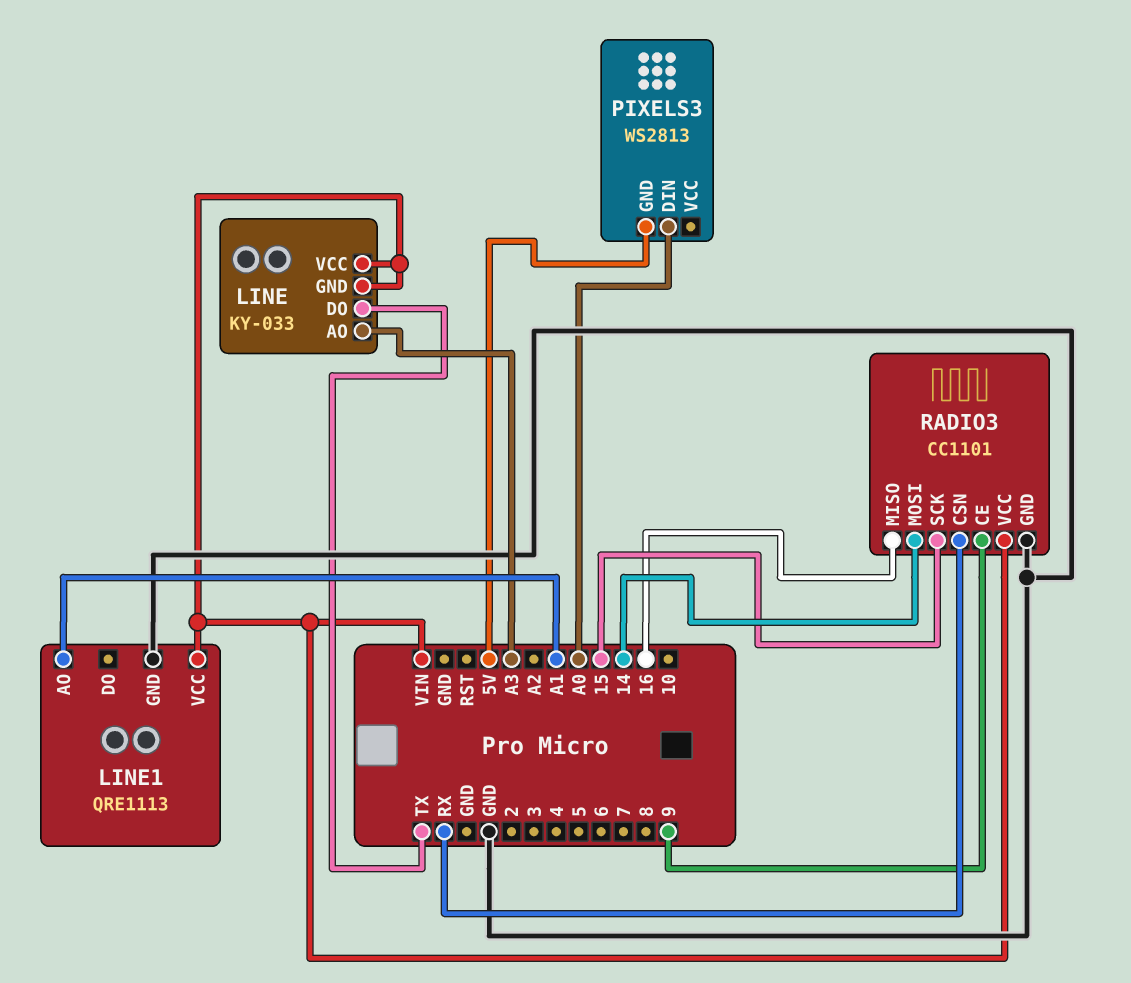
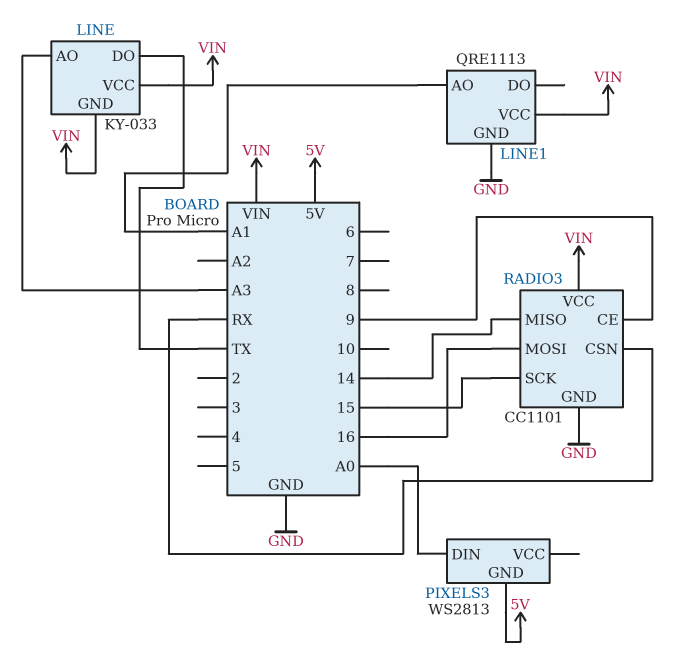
RADIO3 pin MISO: 16 -> 14
RADIO3 pin MOSI: 14 -> 16

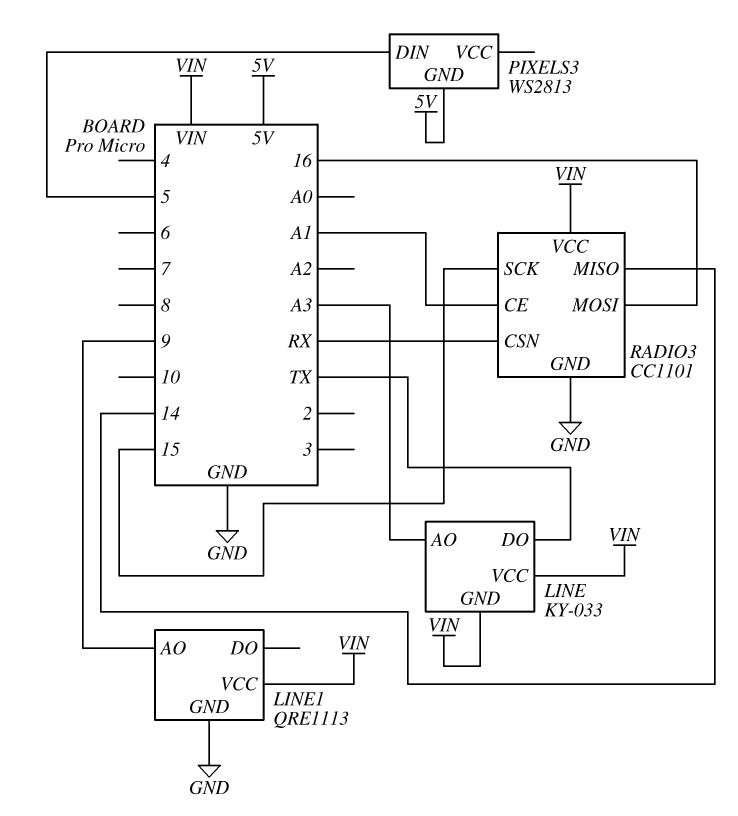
LINE1 pin AO: A1 -> 9
PIXELS3 pin DIN: A0 -> 5
RADIO3 pin CE: 9 -> A1

